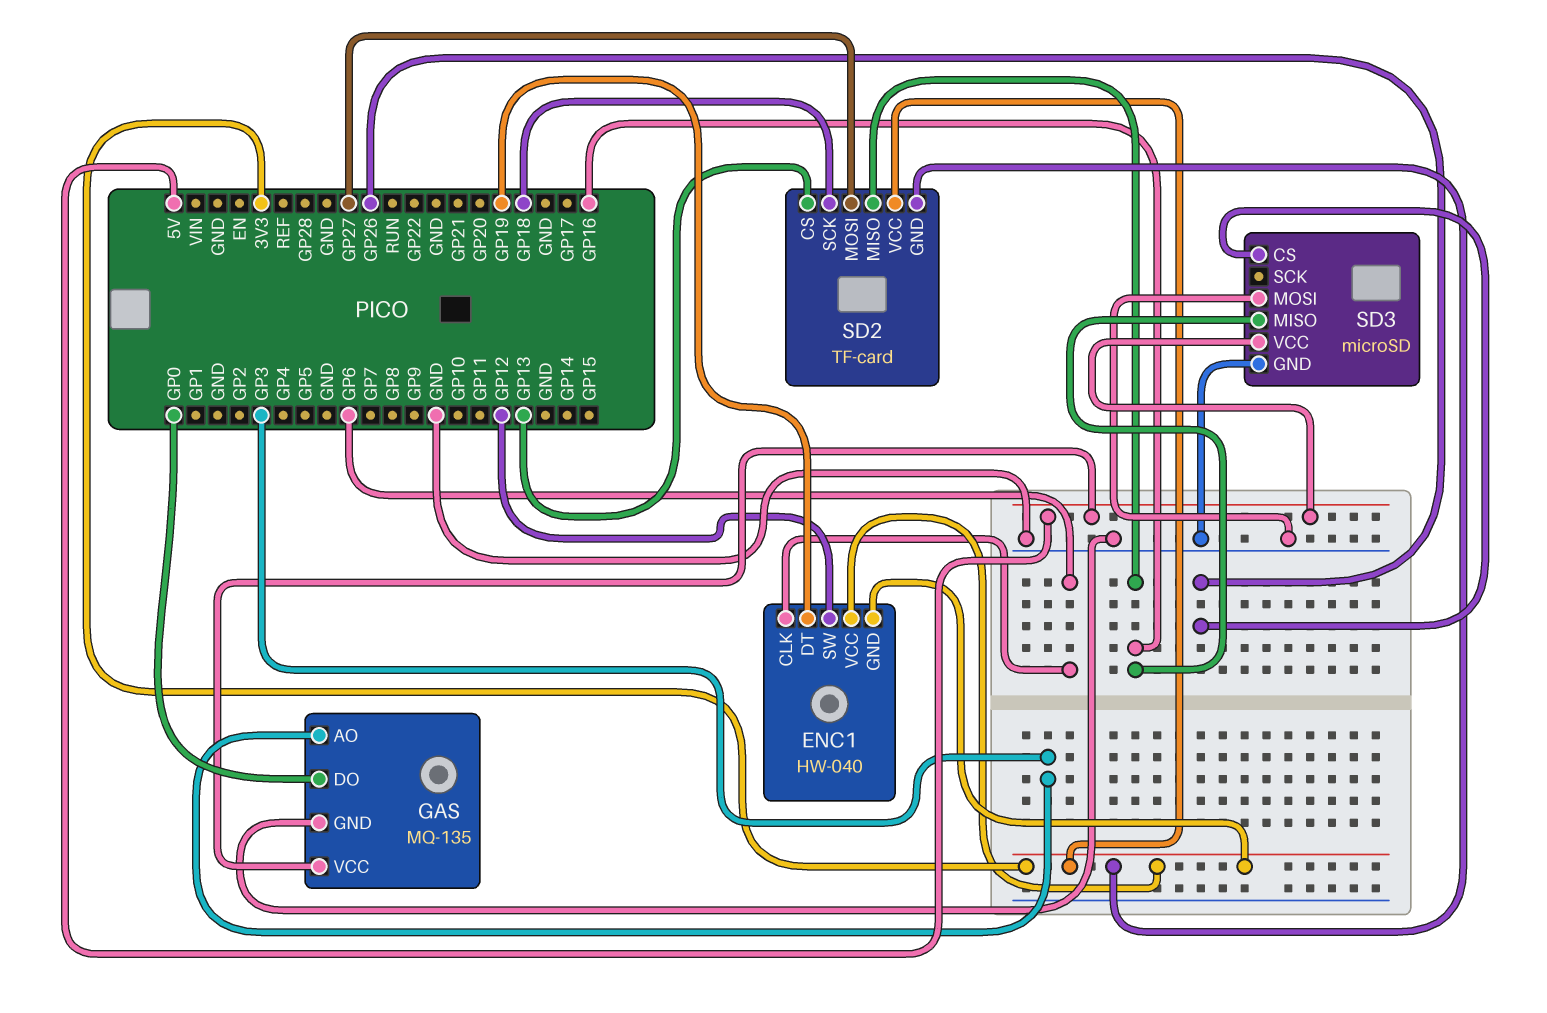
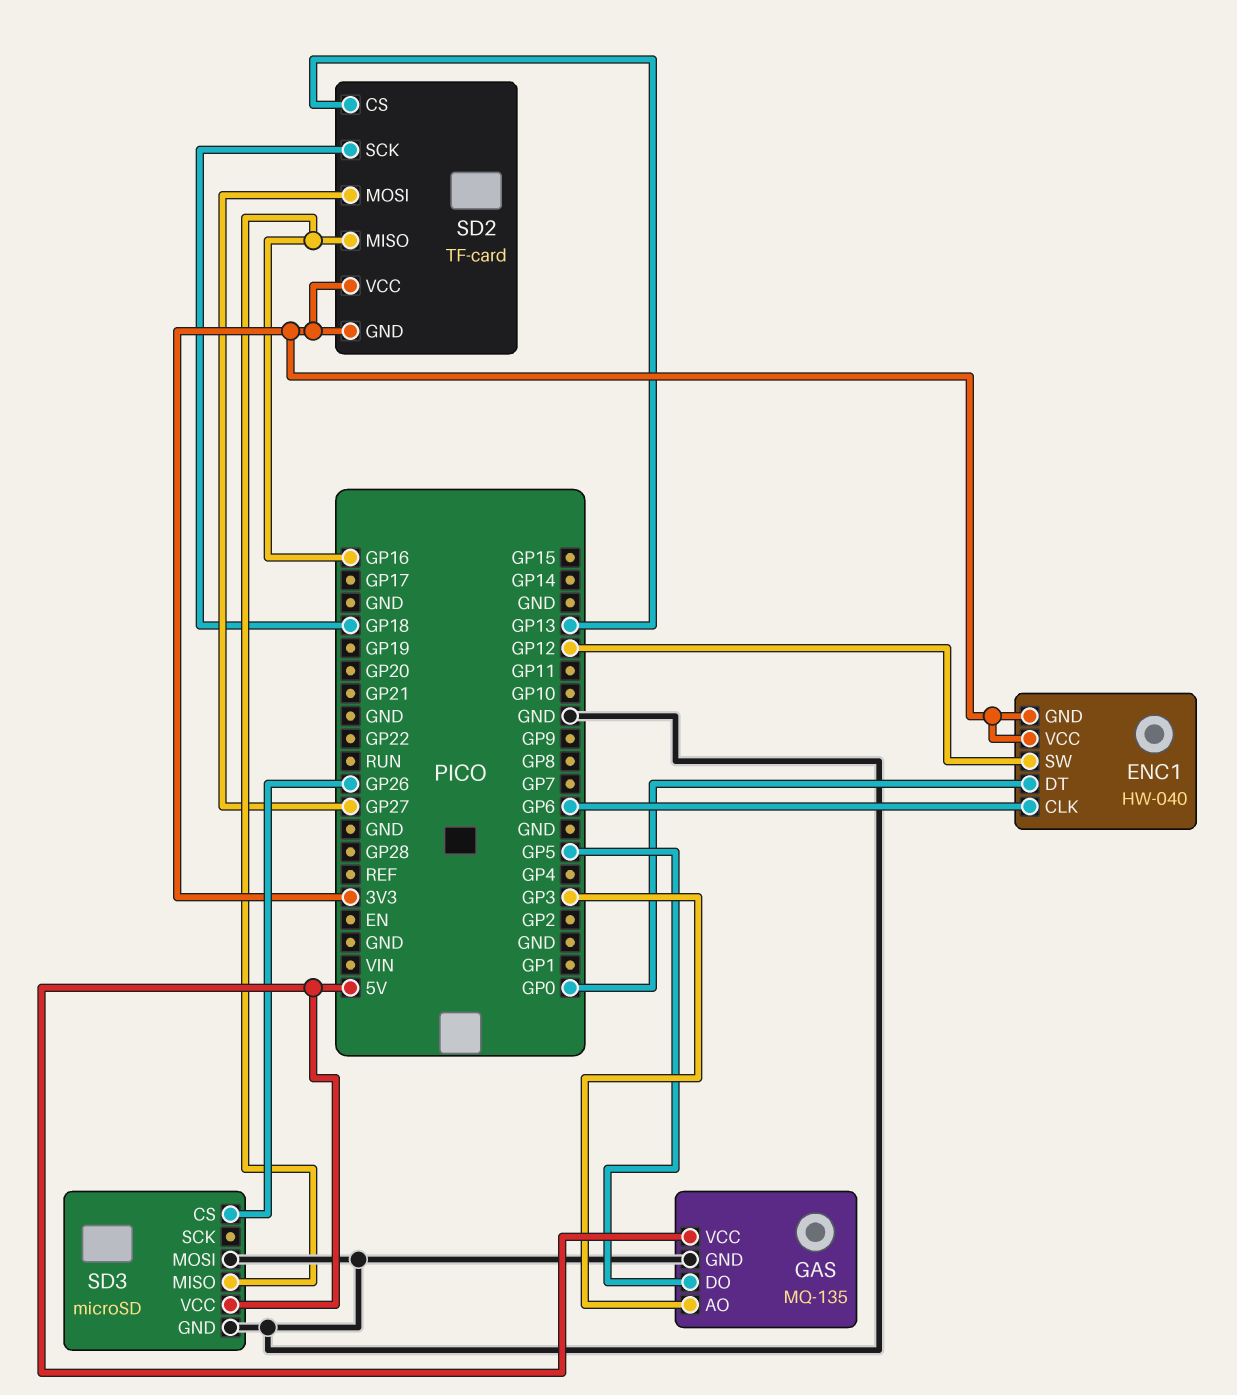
ENC1 pin DT: GP19 -> GP0
GAS pin DO: GP0 -> GP5

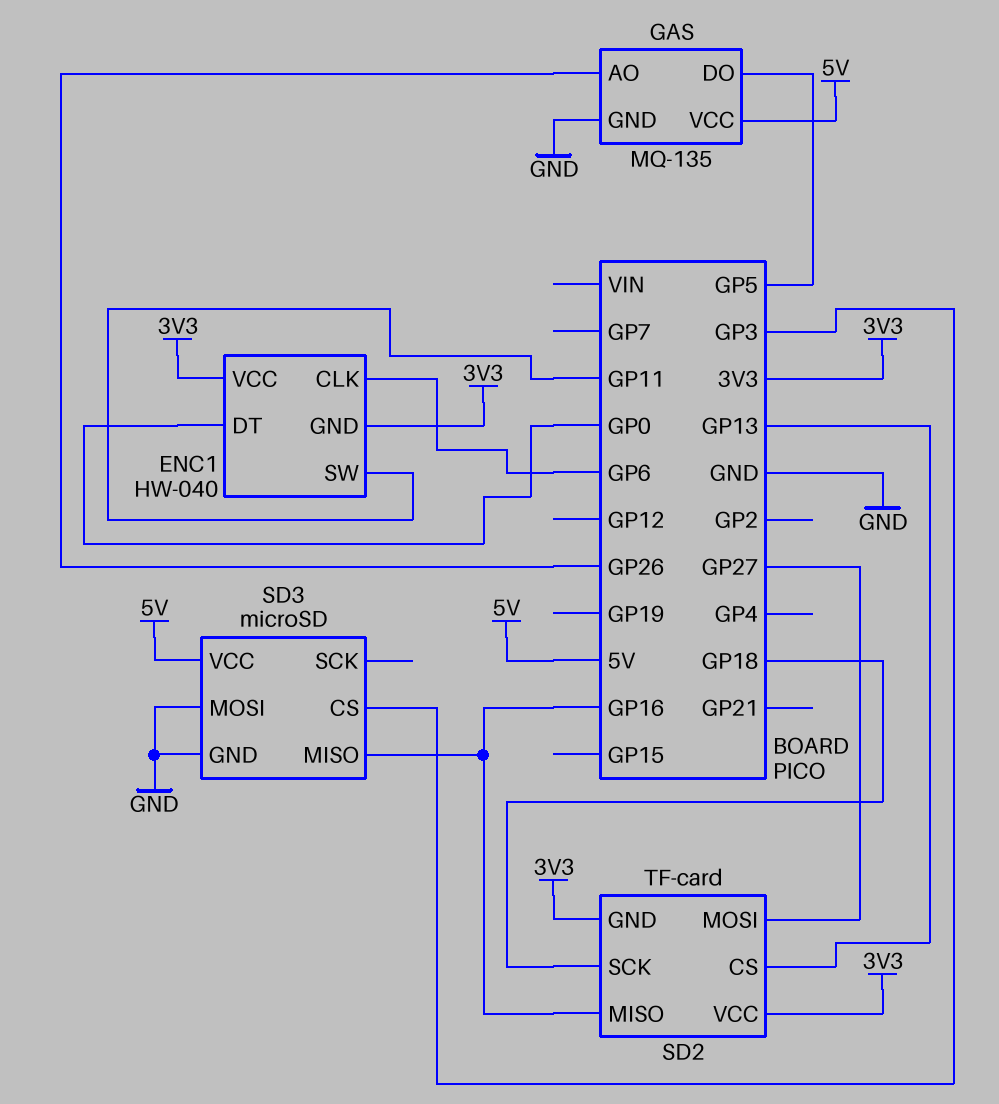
ENC1 pin SW: GP12 -> GP11
GAS pin AO: GP3 -> GP26
SD3 pin CS: GP26 -> GP3

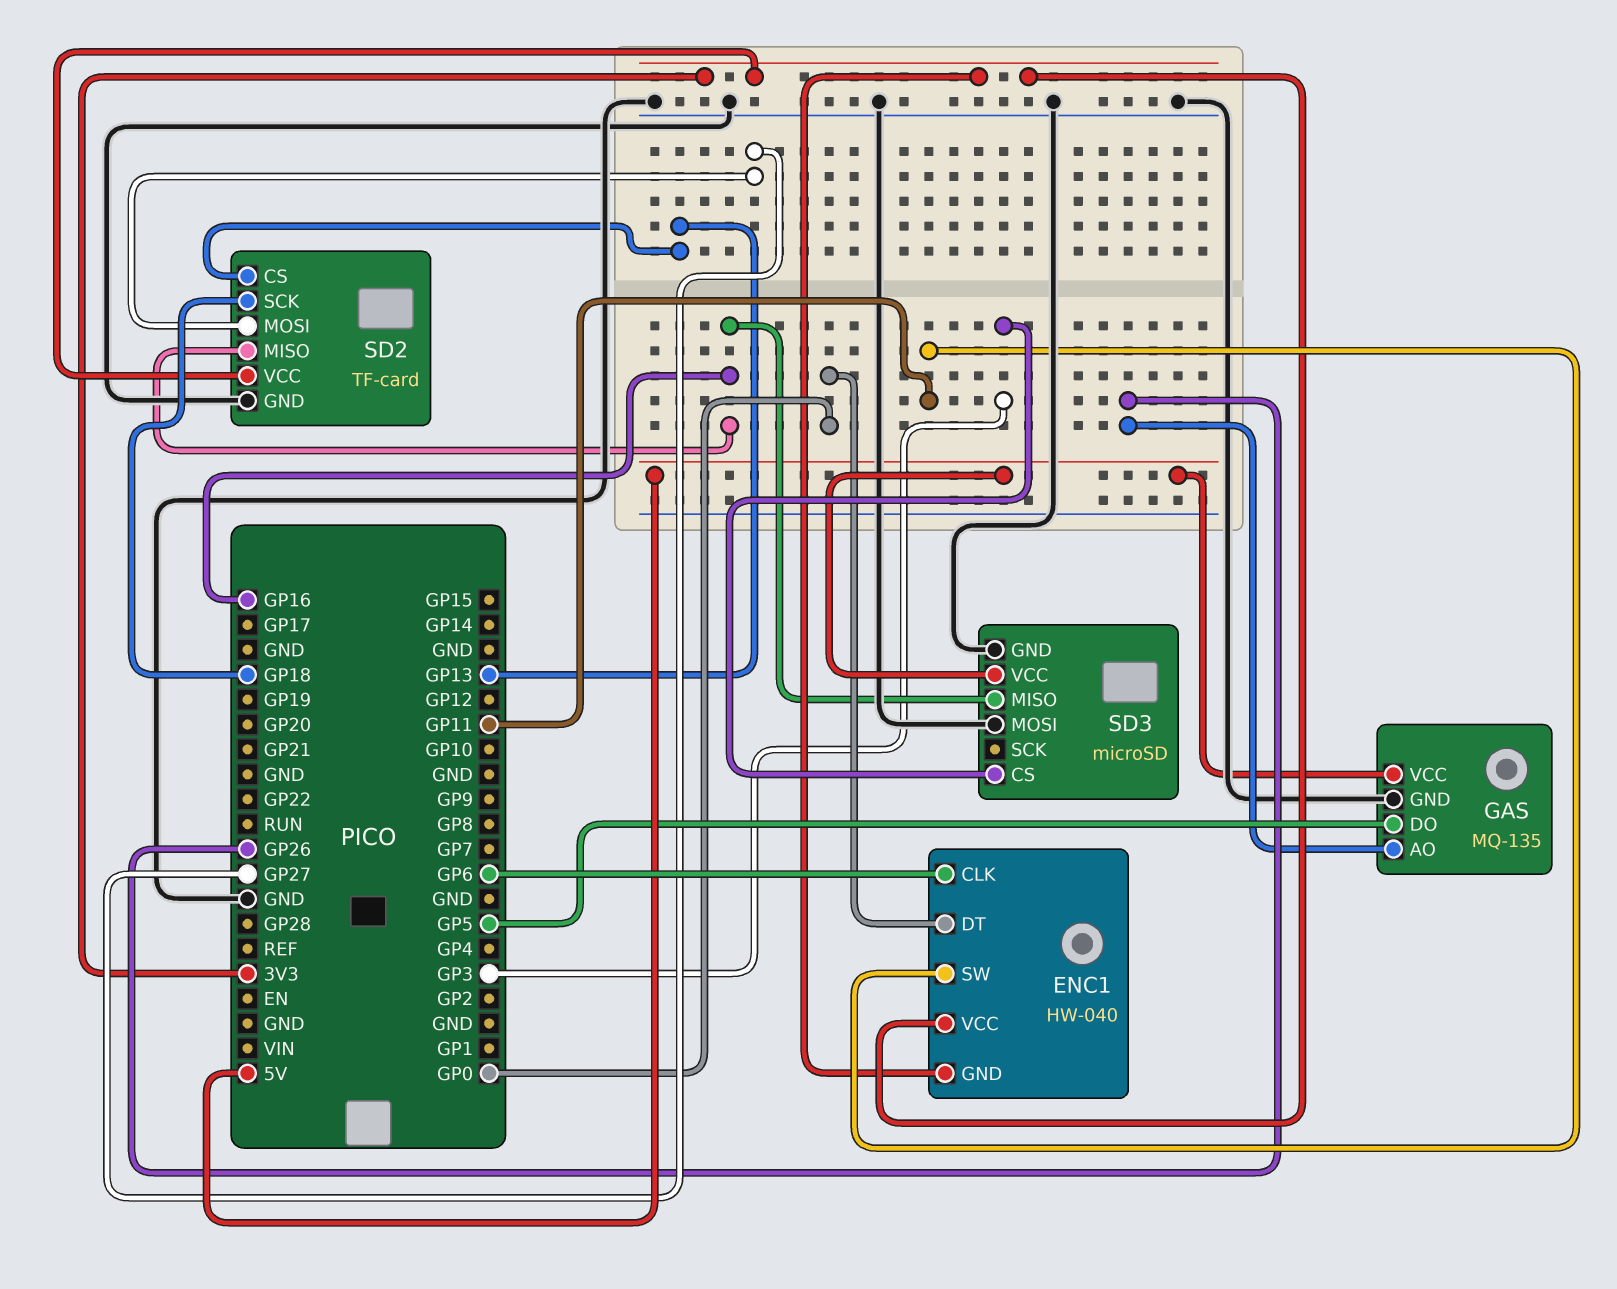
SD2 pin GND: 3V3 -> GND

